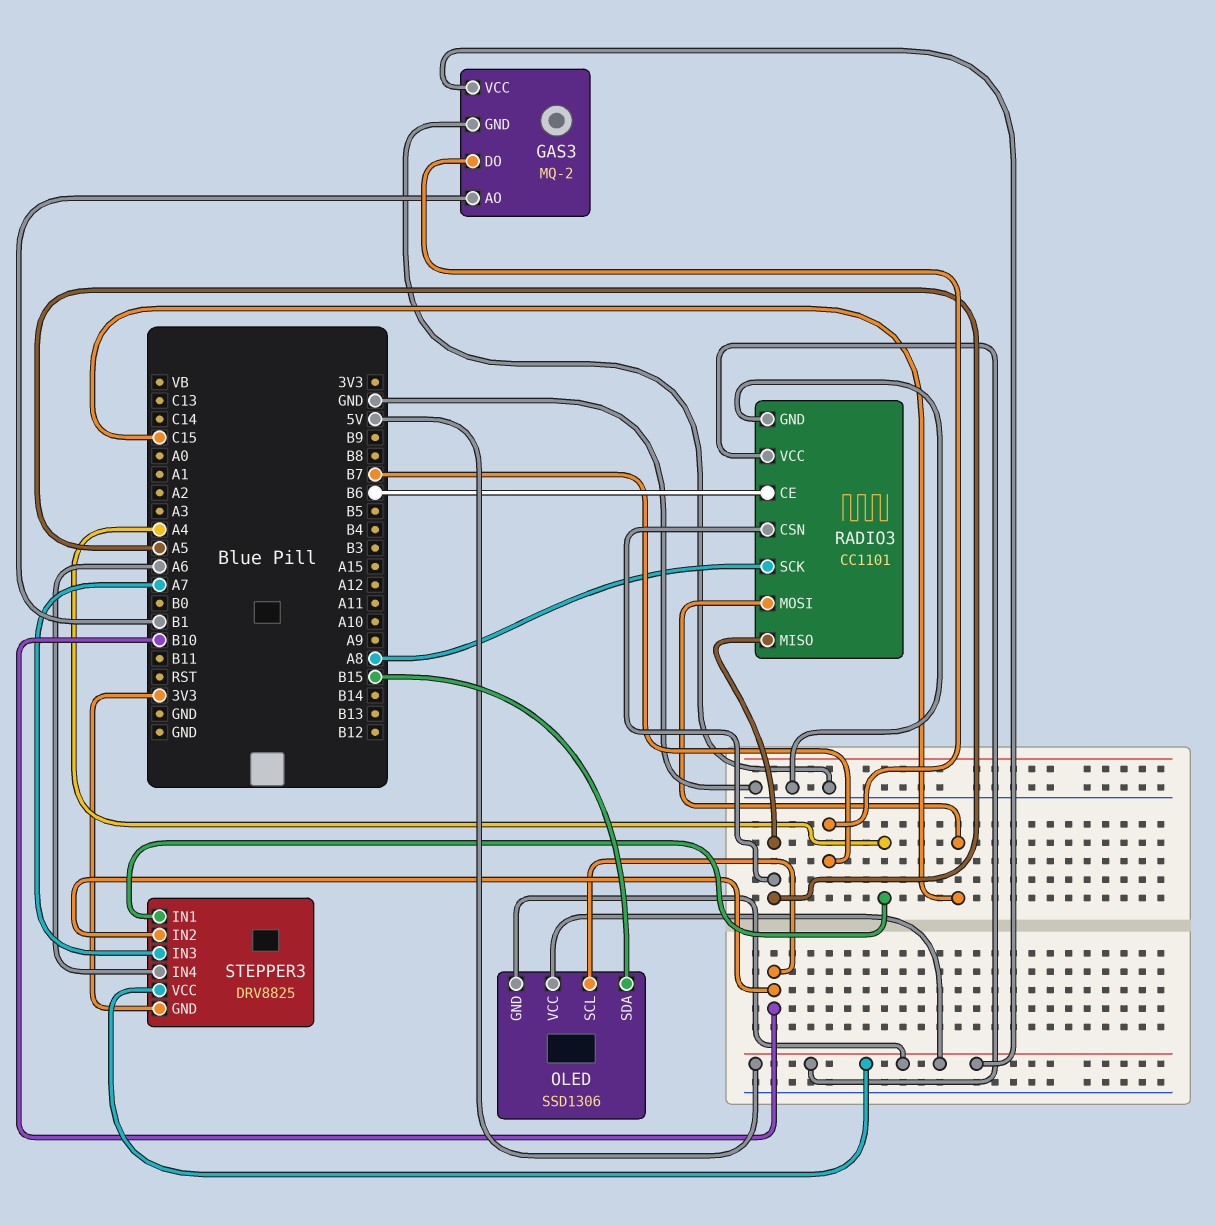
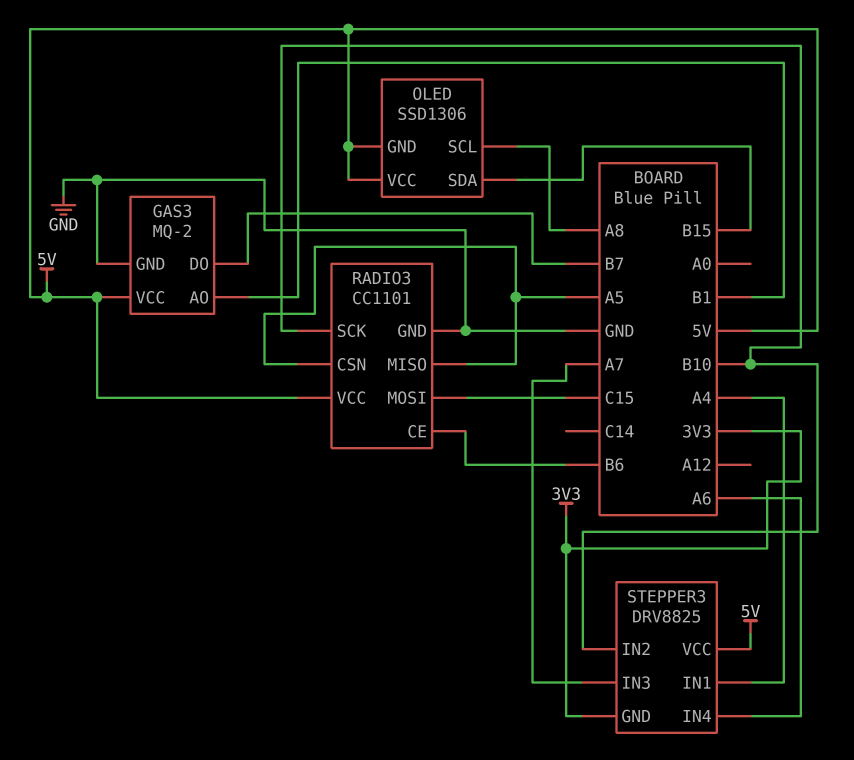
OLED pin SCL: B10 -> A8
RADIO3 pin SCK: A8 -> B10

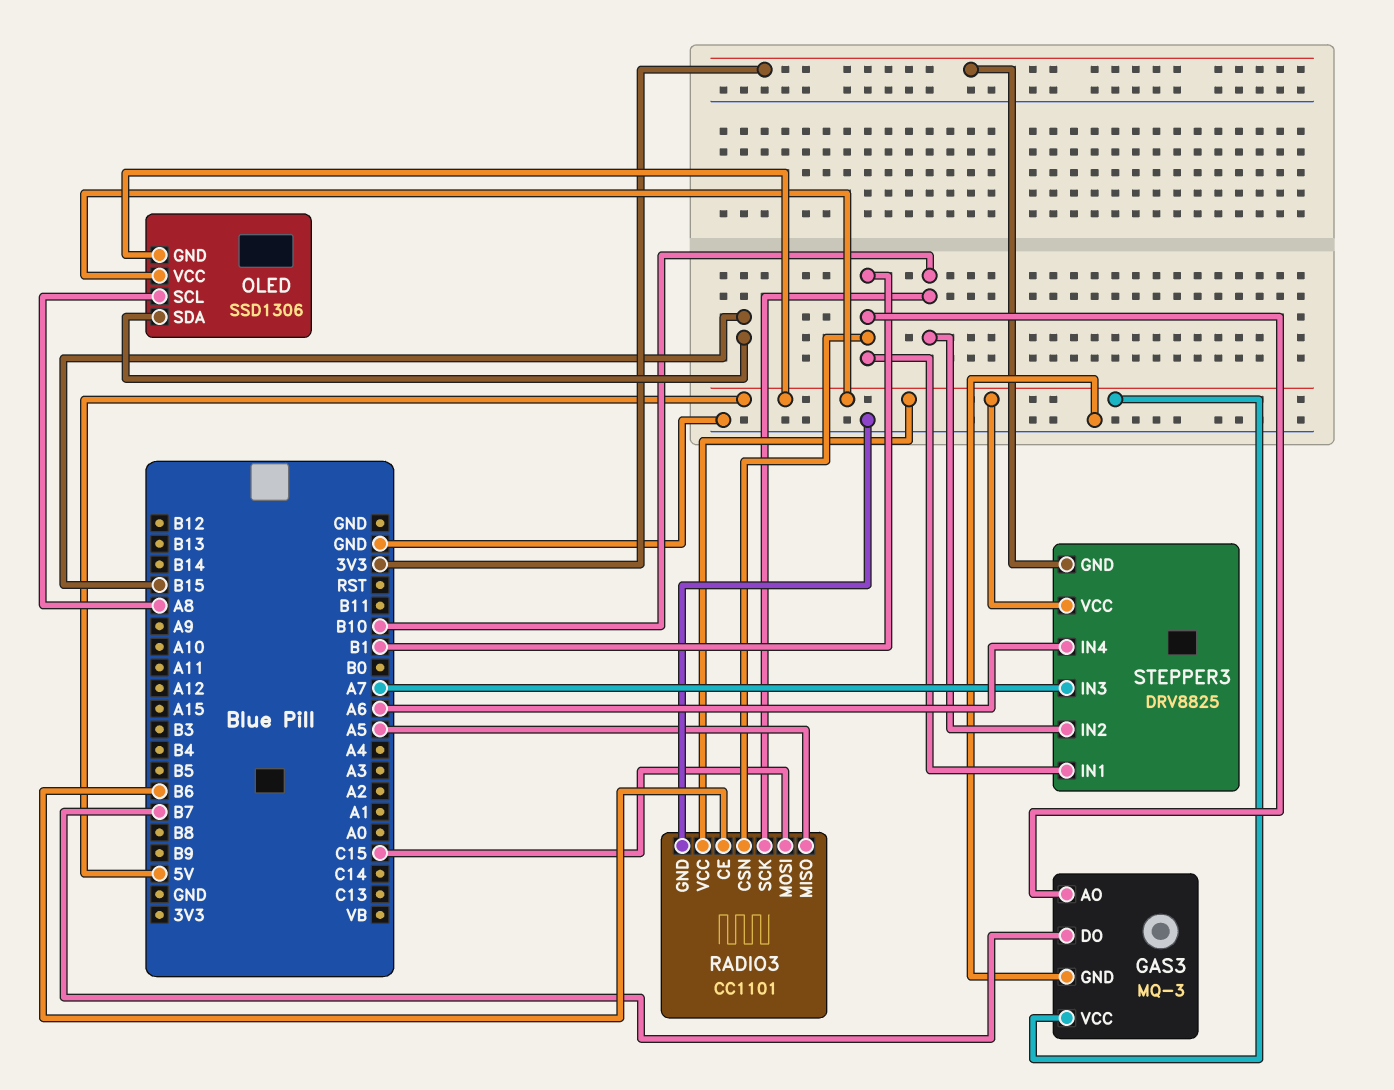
GAS3: MQ-2 -> MQ-3
RADIO3 pin CSN: A5 -> B1
STEPPER3 pin IN1: A4 -> B1

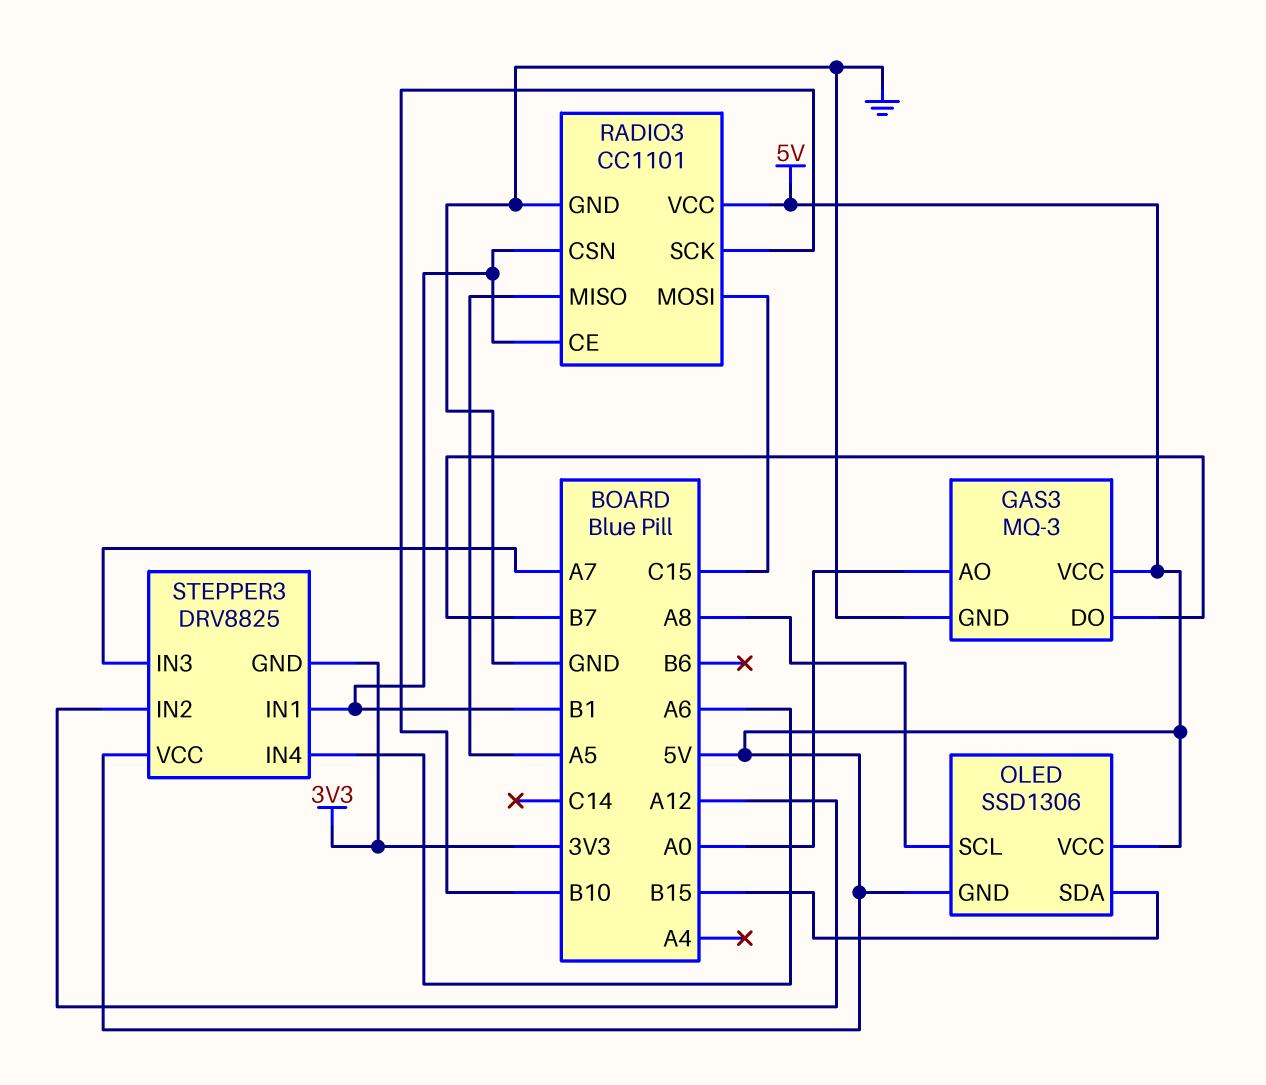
GAS3 pin AO: B1 -> A0
RADIO3 pin CE: B6 -> B1
STEPPER3 pin IN2: B10 -> A12

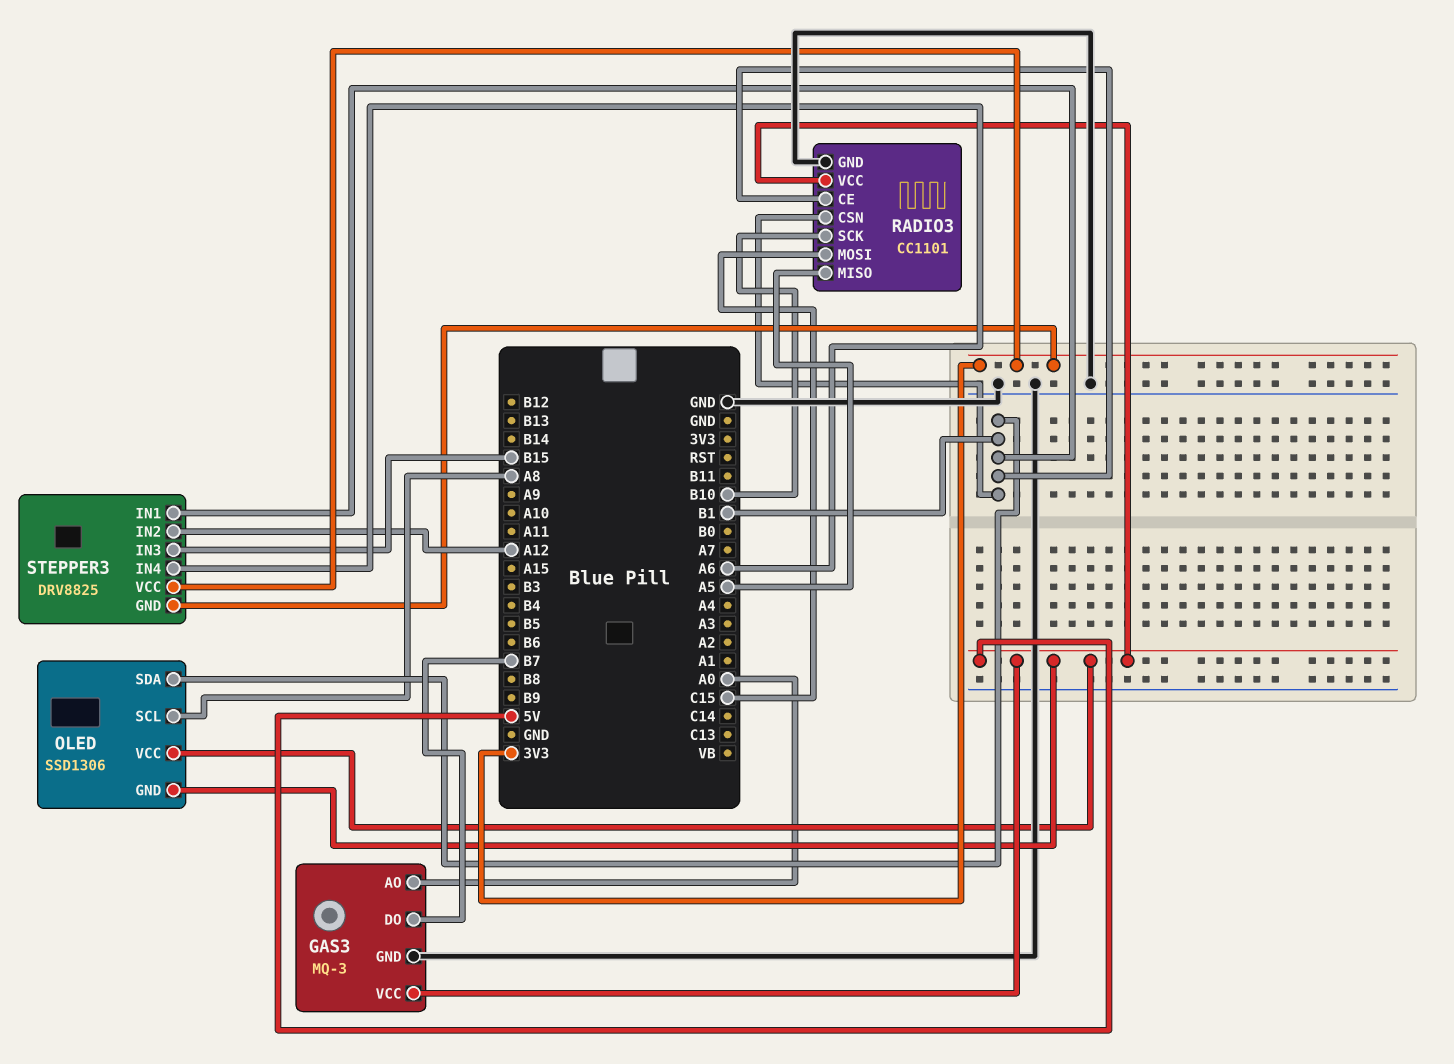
OLED pin SDA: B15 -> B1
STEPPER3 pin IN3: A7 -> B15
STEPPER3 pin VCC: 5V -> 3V3

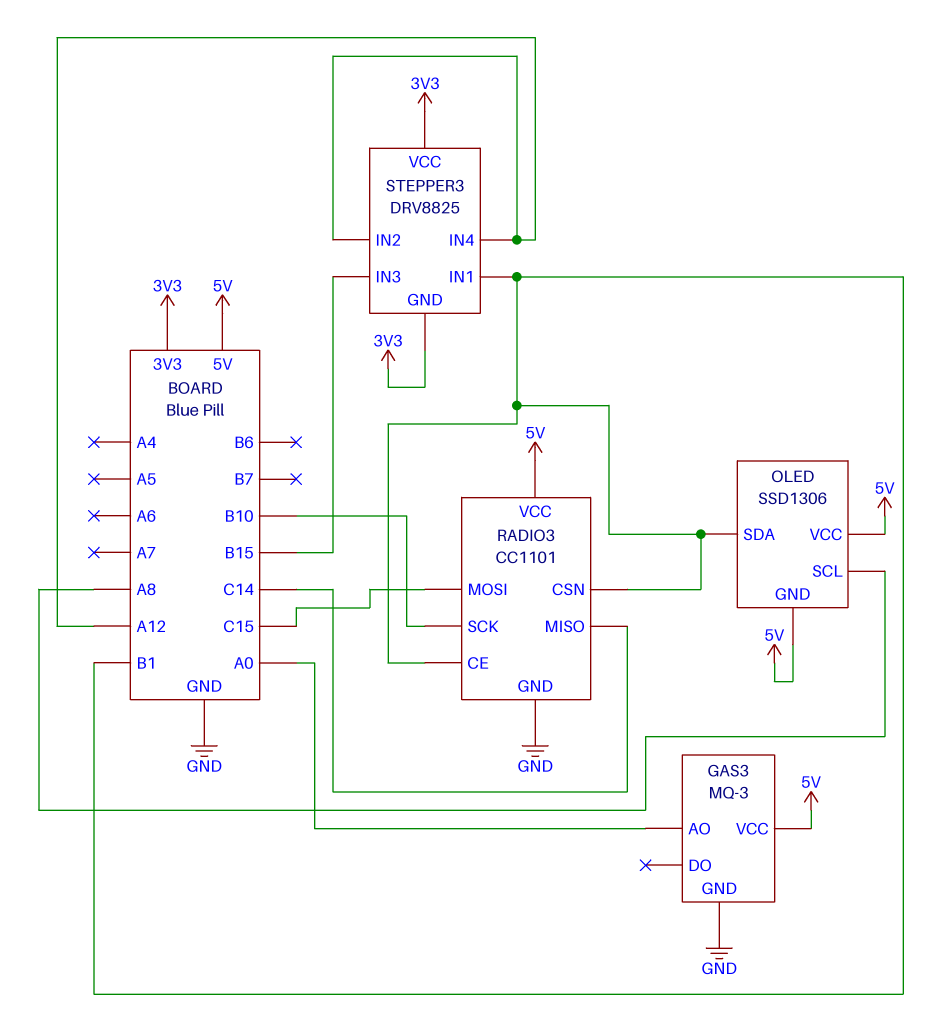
GAS3 pin DO: B7 -> none
RADIO3 pin MISO: A5 -> C14
STEPPER3 pin IN4: A6 -> A12

